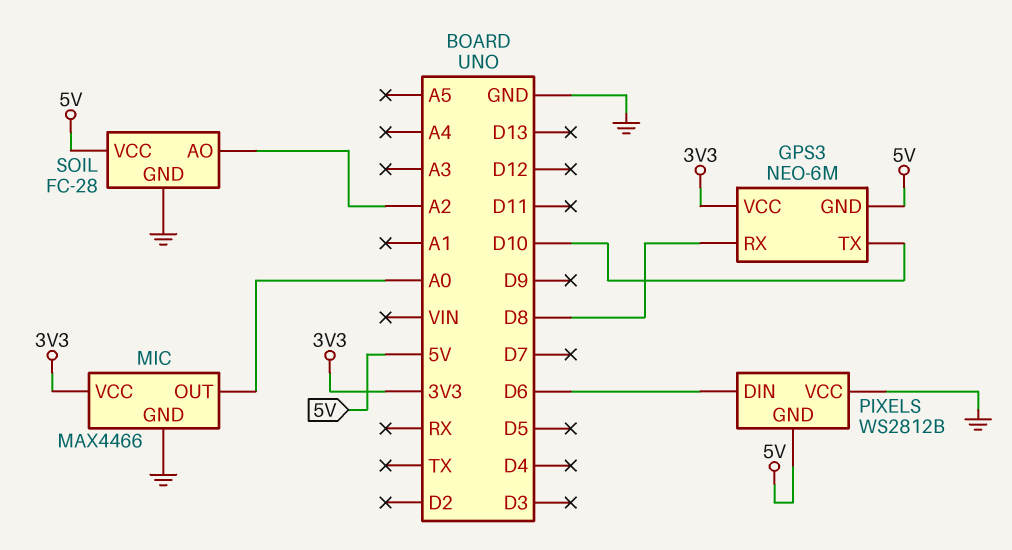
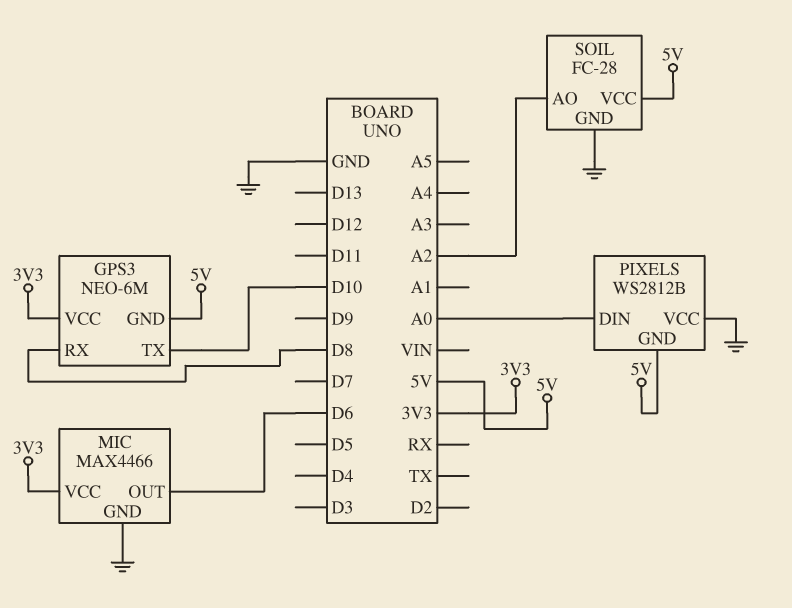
MIC pin OUT: A0 -> D6
PIXELS pin DIN: D6 -> A0

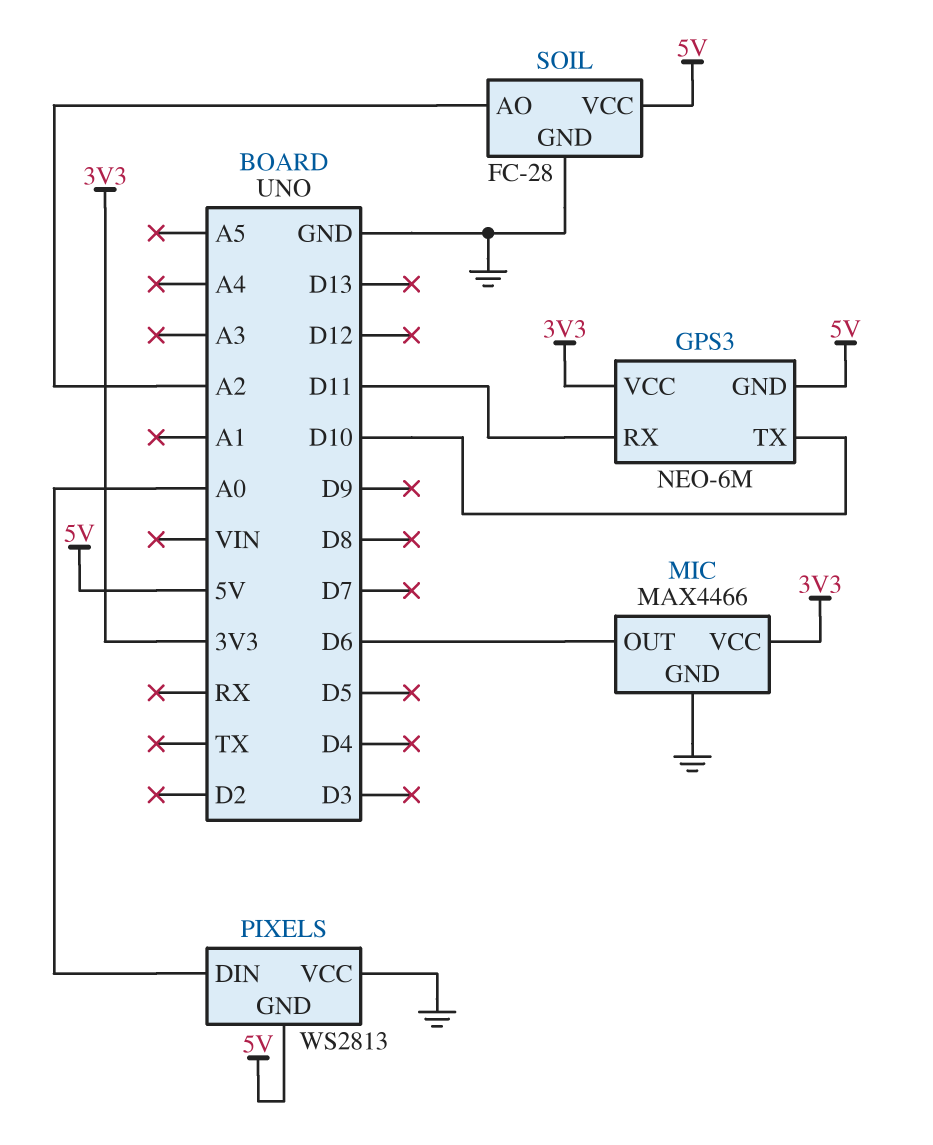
GPS3 pin RX: D8 -> D11
PIXELS: WS2812B -> WS2813

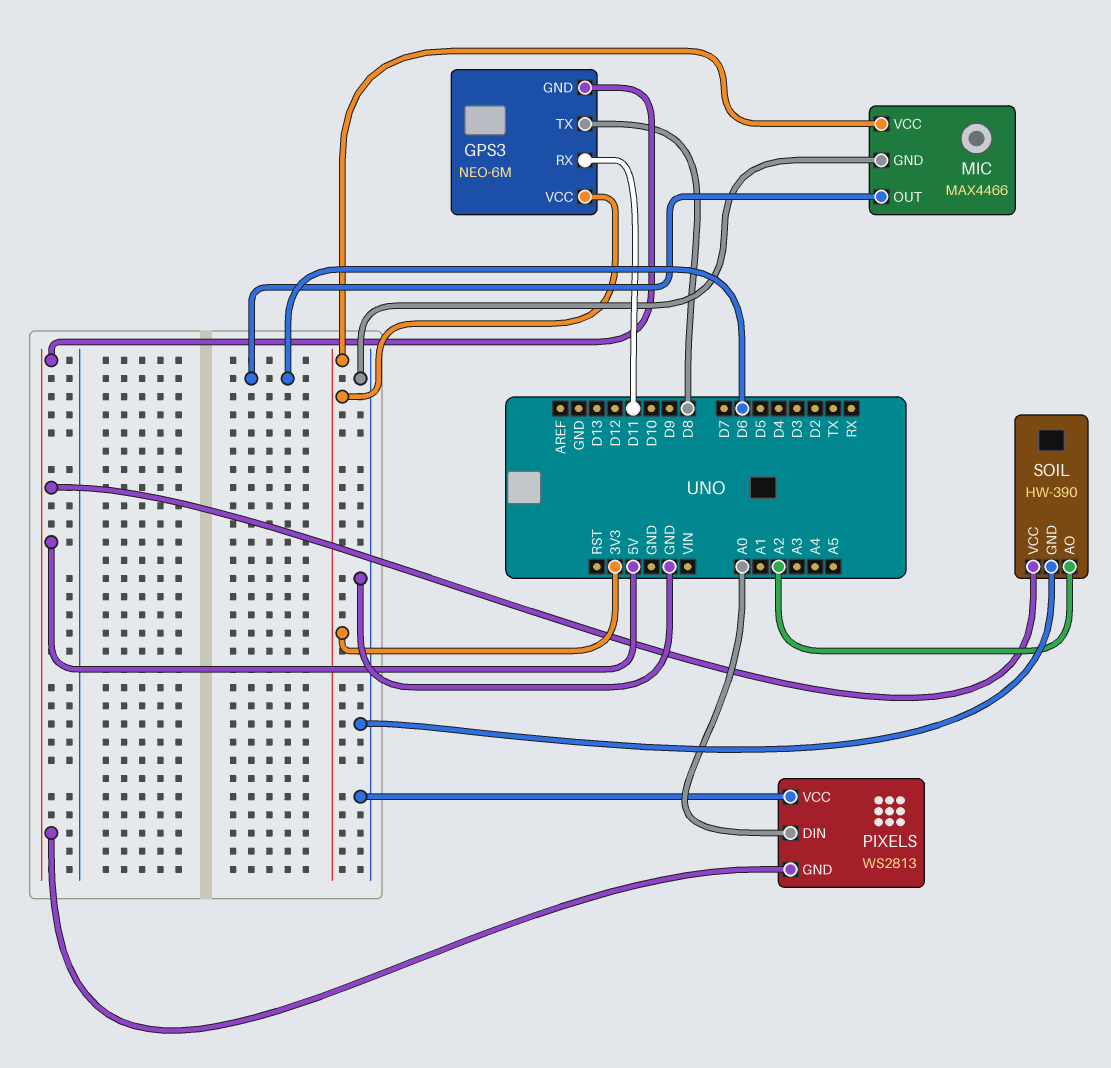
GPS3 pin TX: D10 -> D8
SOIL: FC-28 -> HW-390

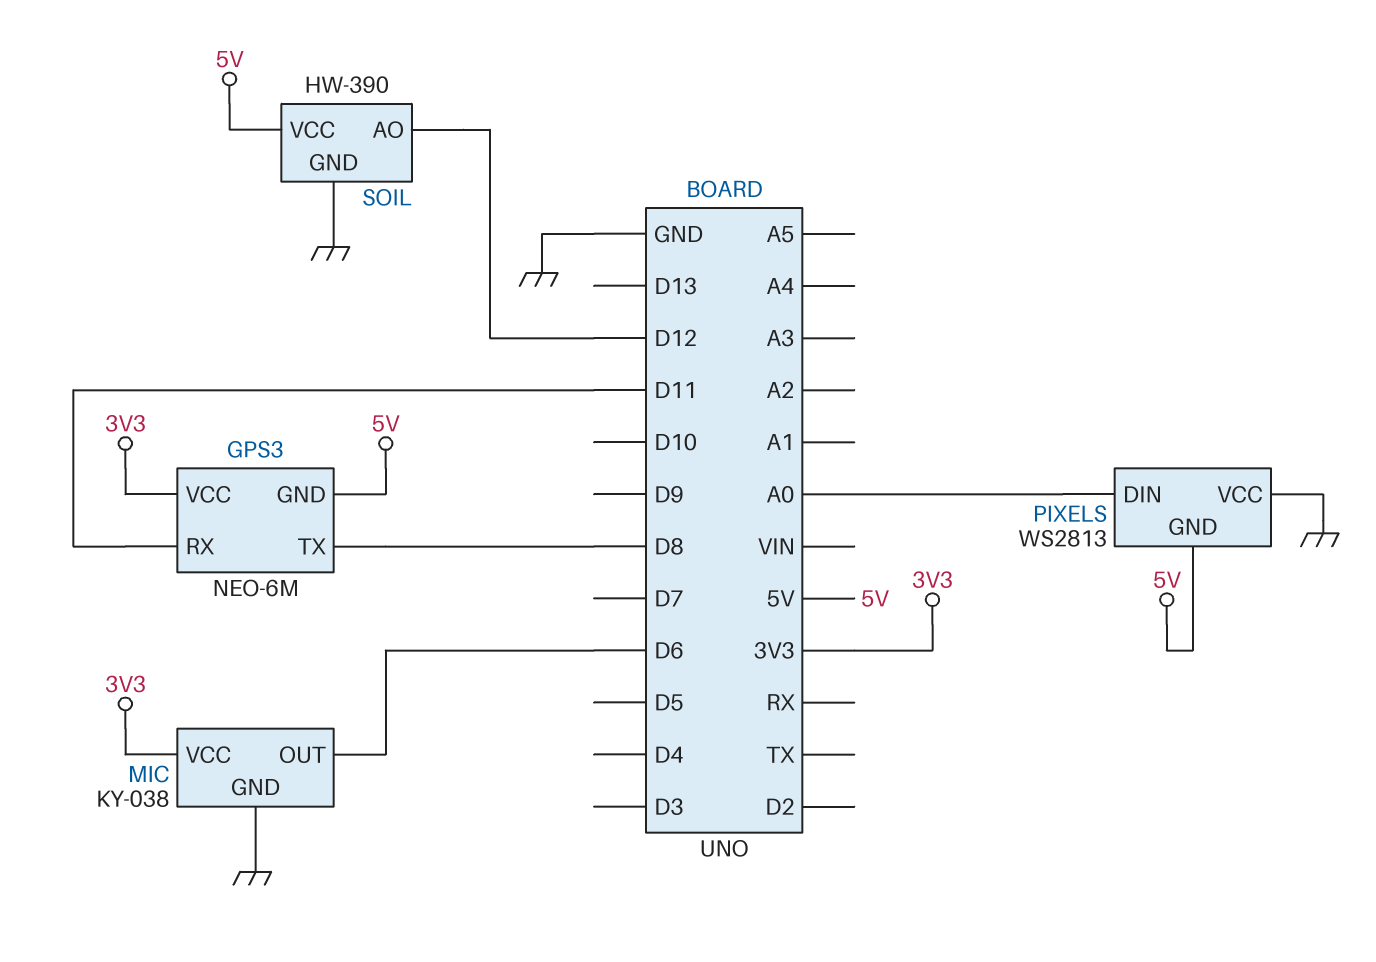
MIC: MAX4466 -> KY-038
SOIL pin AO: A2 -> D12

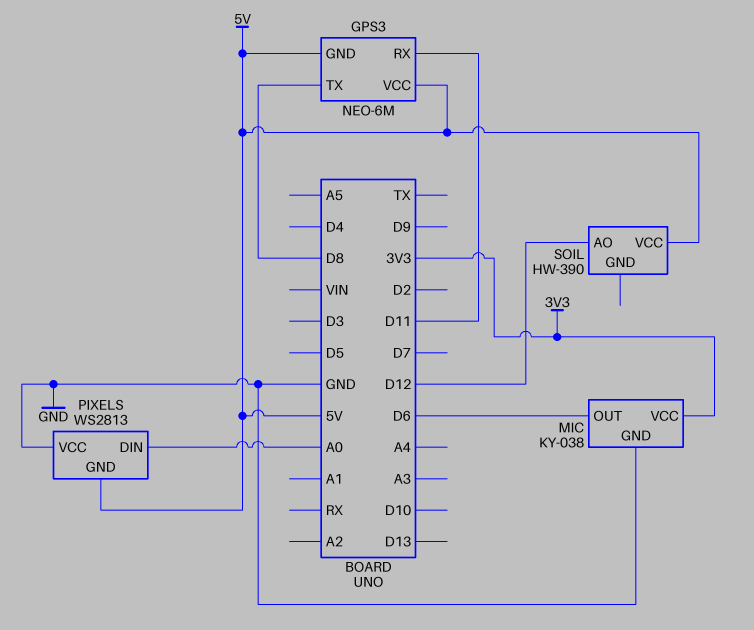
GPS3 pin VCC: 3V3 -> 5V
SOIL pin GND: GND -> none

